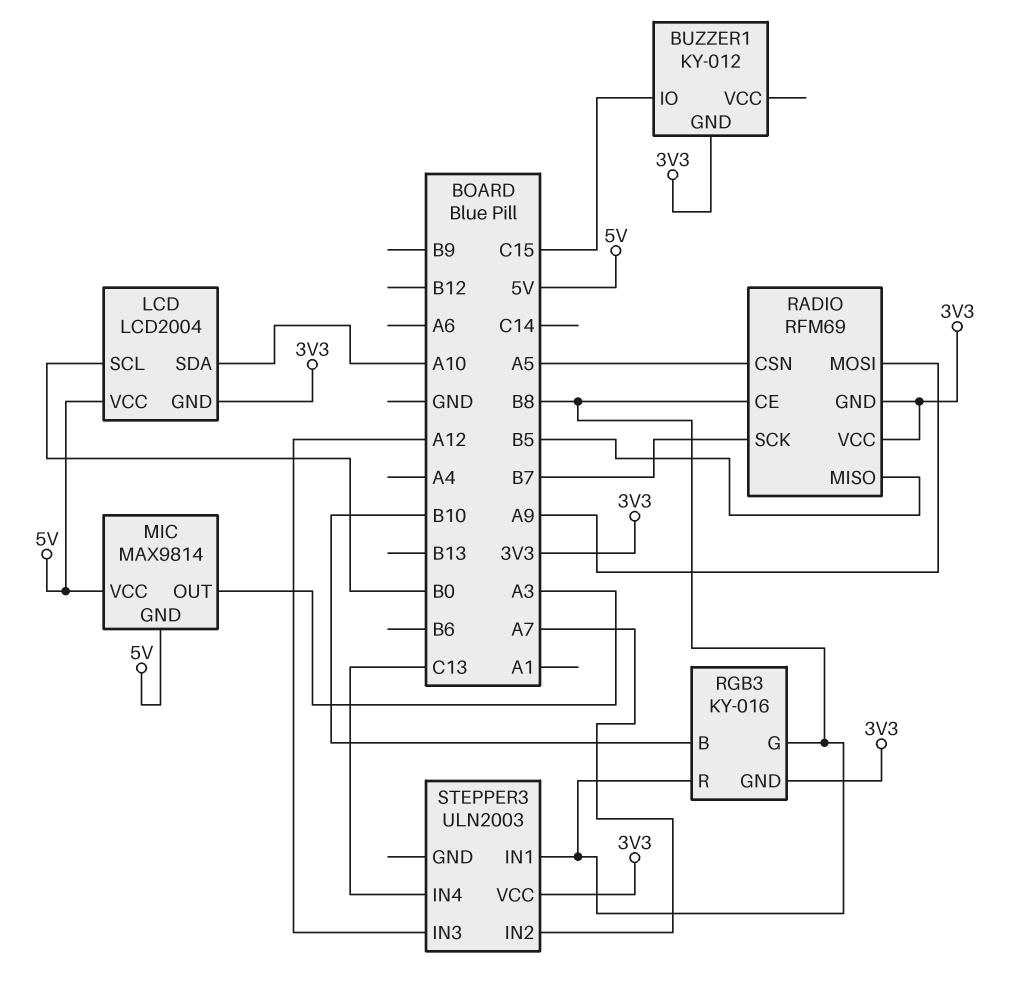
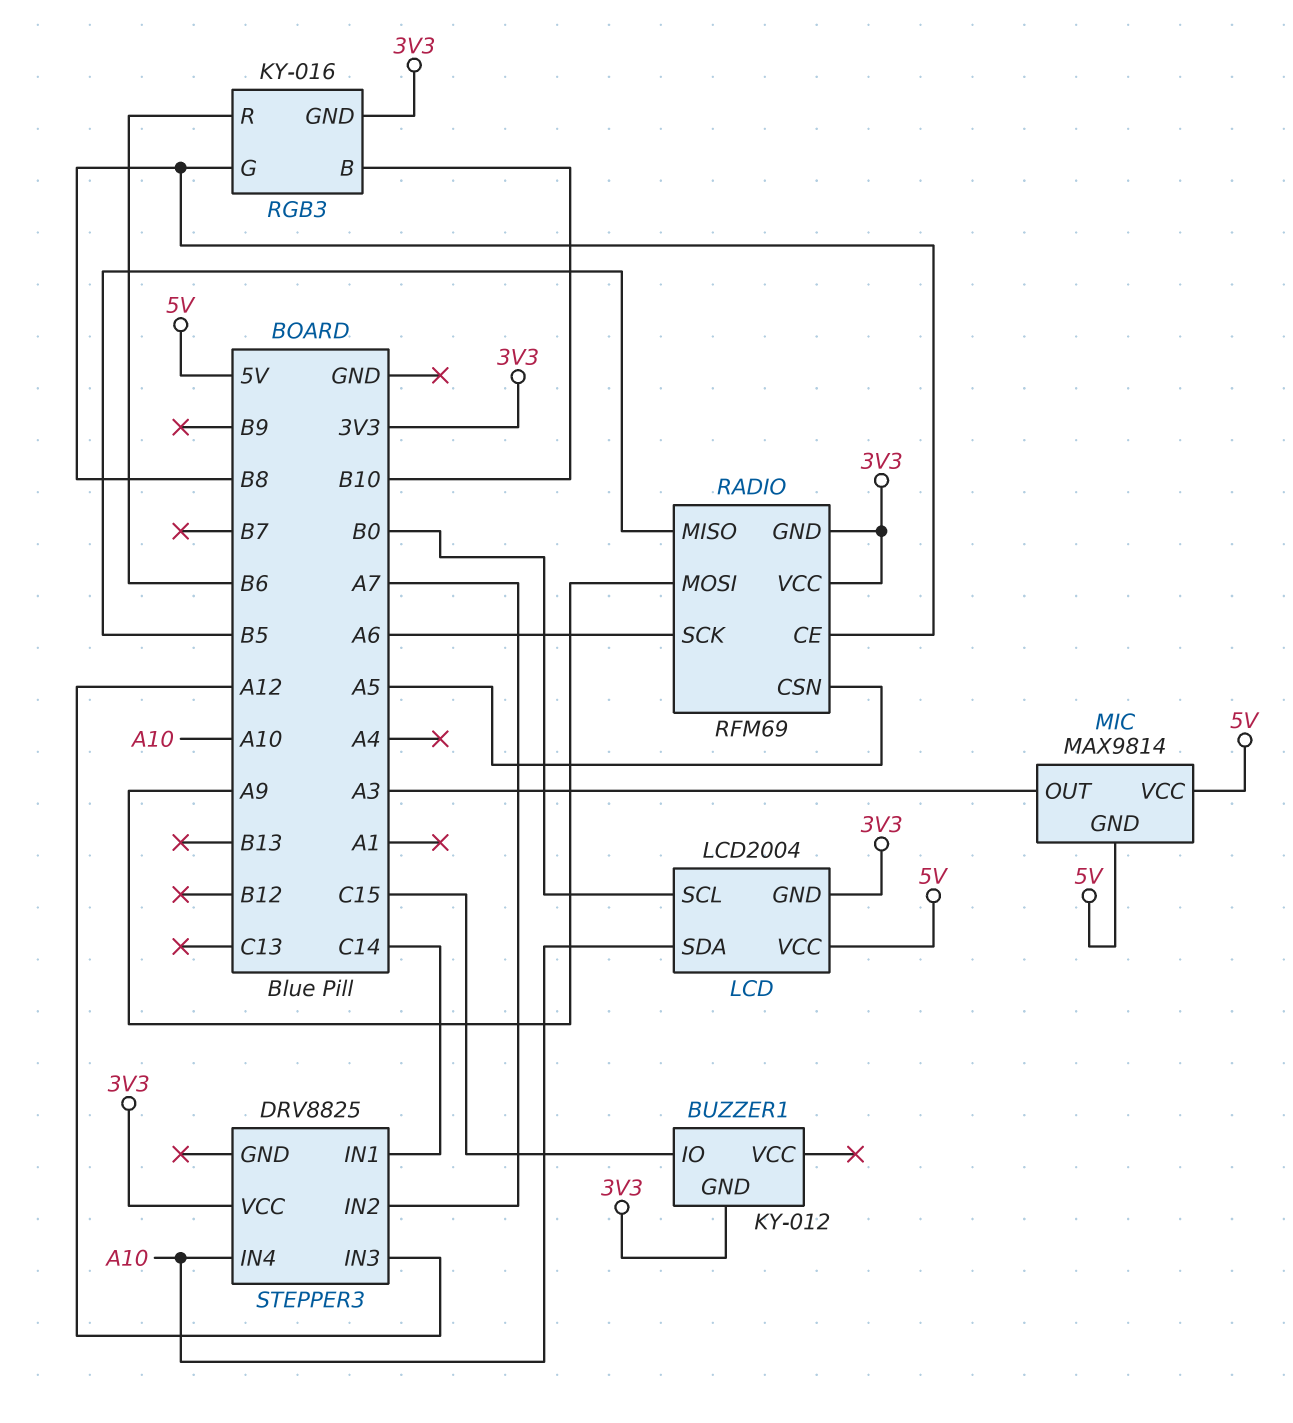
RADIO pin SCK: B7 -> A6
RGB3 pin R: B8 -> B6
STEPPER3: ULN2003 -> DRV8825
STEPPER3 pin IN1: B8 -> C14
STEPPER3 pin IN4: C13 -> A10

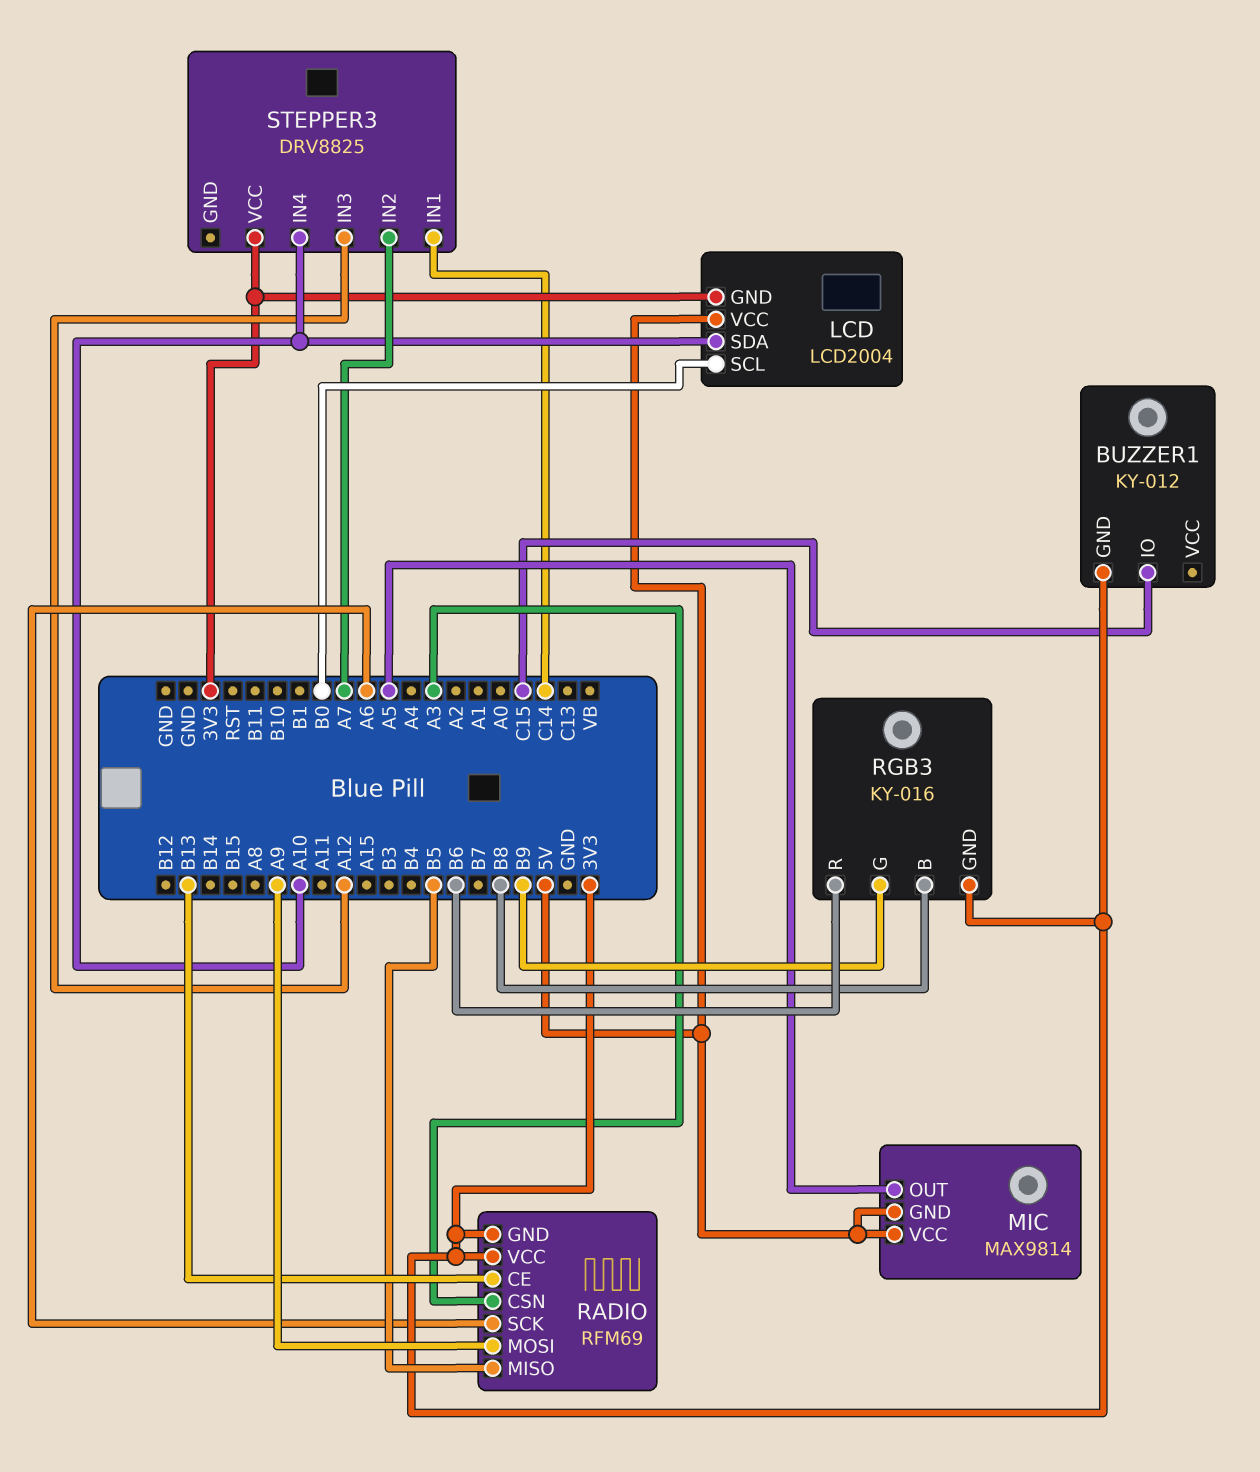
MIC pin OUT: A3 -> A5
RADIO pin CE: B8 -> B13
RADIO pin CSN: A5 -> A3
RGB3 pin B: B10 -> B8
RGB3 pin G: B8 -> B9

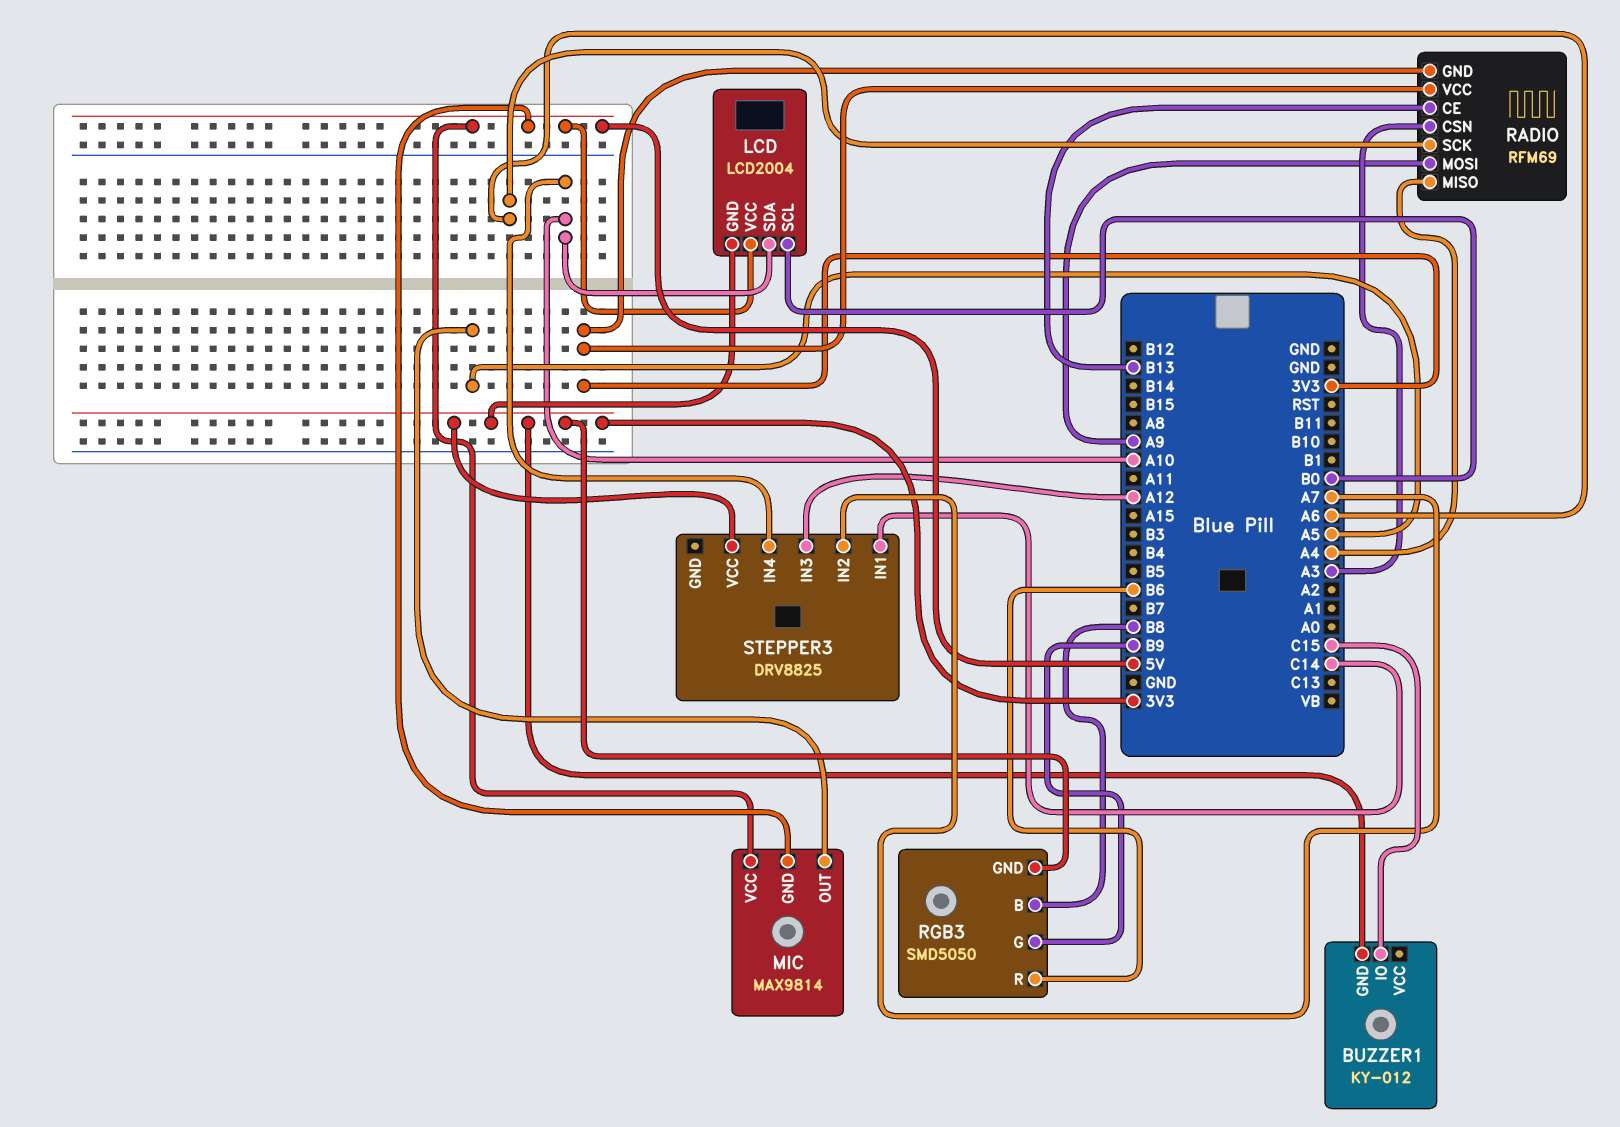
RADIO pin MISO: B5 -> A4
RGB3: KY-016 -> SMD5050

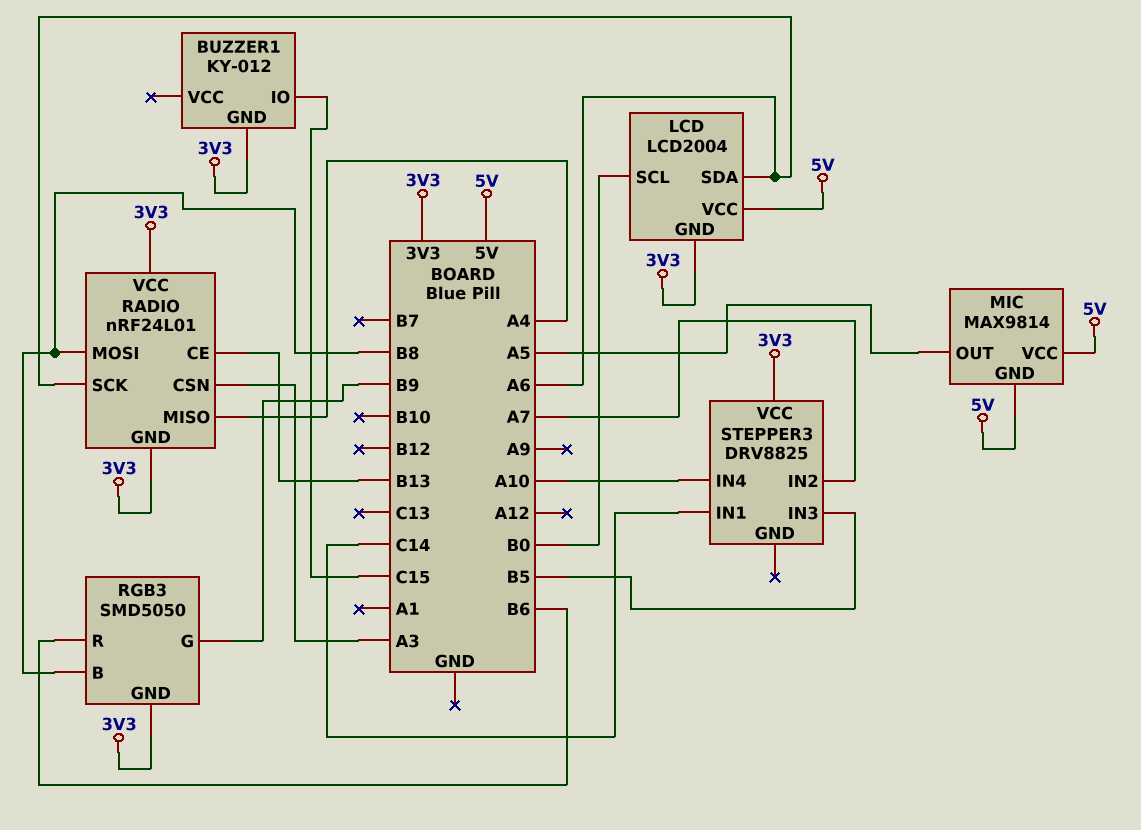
LCD pin SDA: A10 -> A6
RADIO: RFM69 -> nRF24L01
RADIO pin MOSI: A9 -> B8
STEPPER3 pin IN3: A12 -> B5

